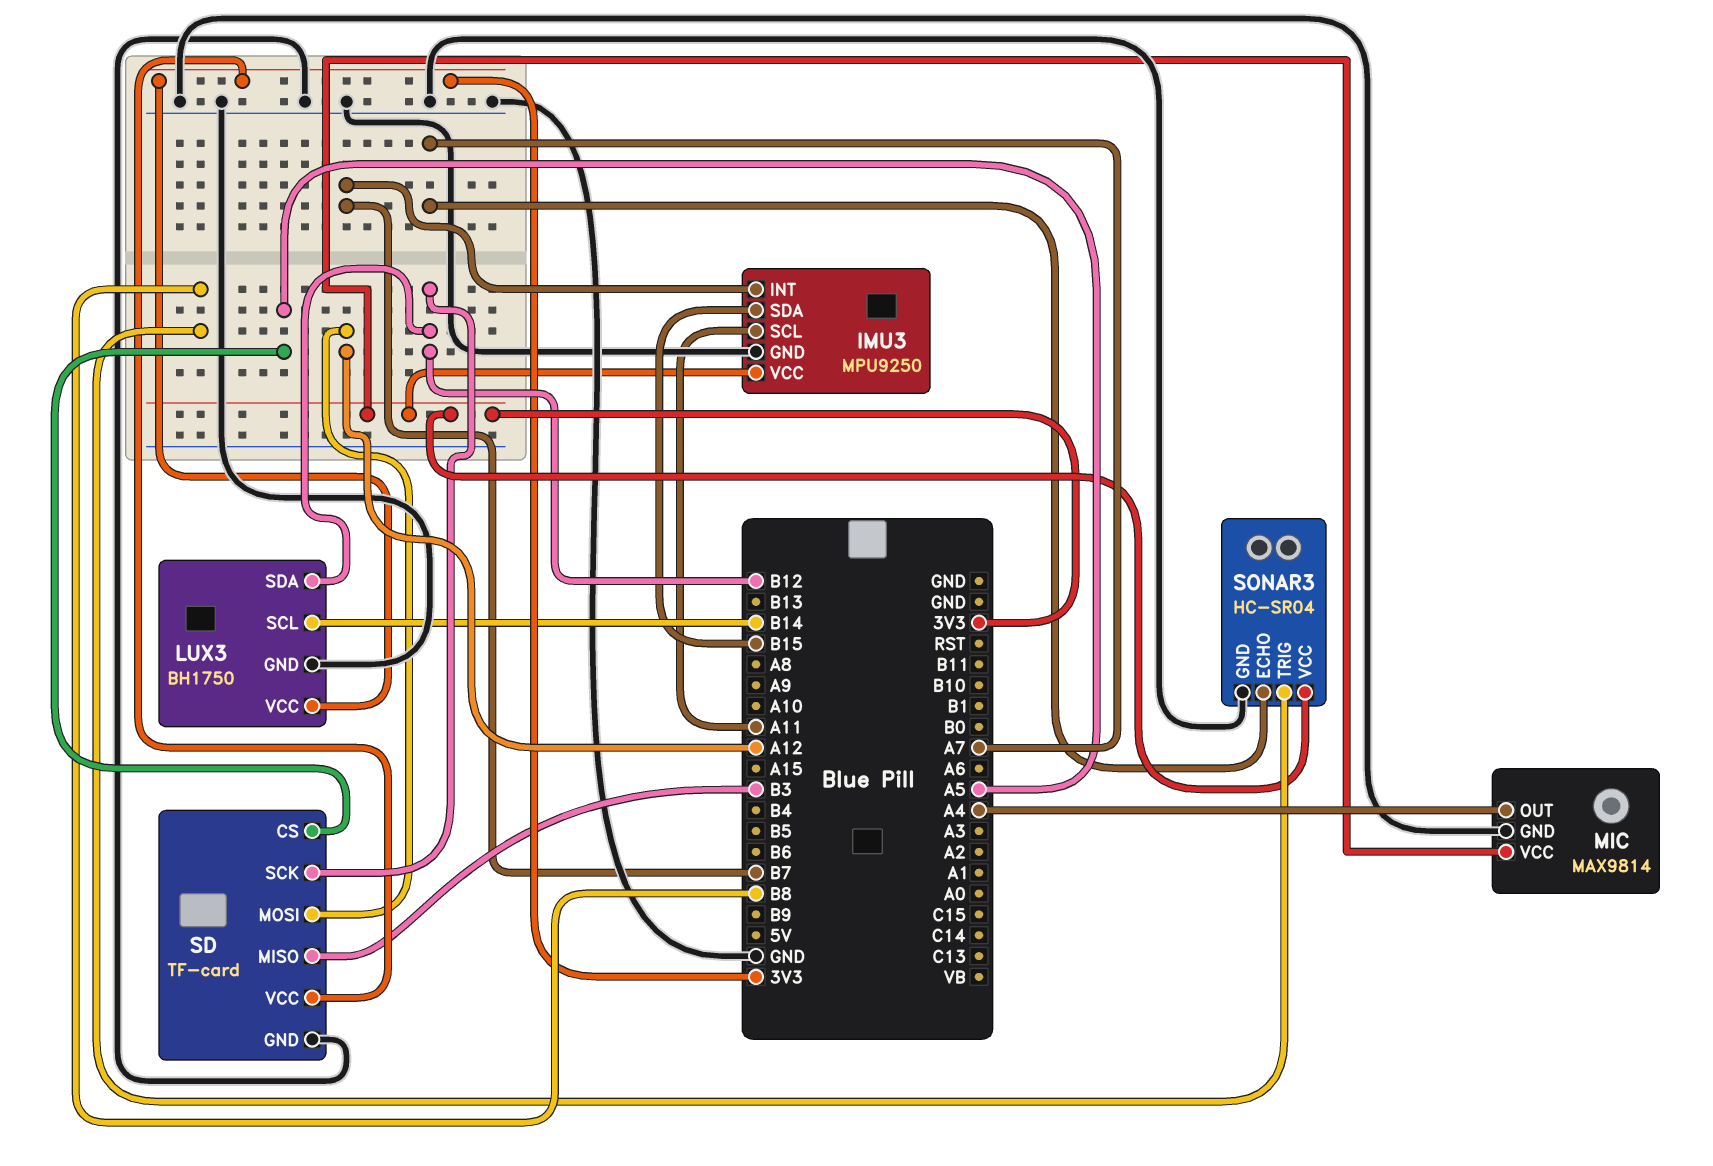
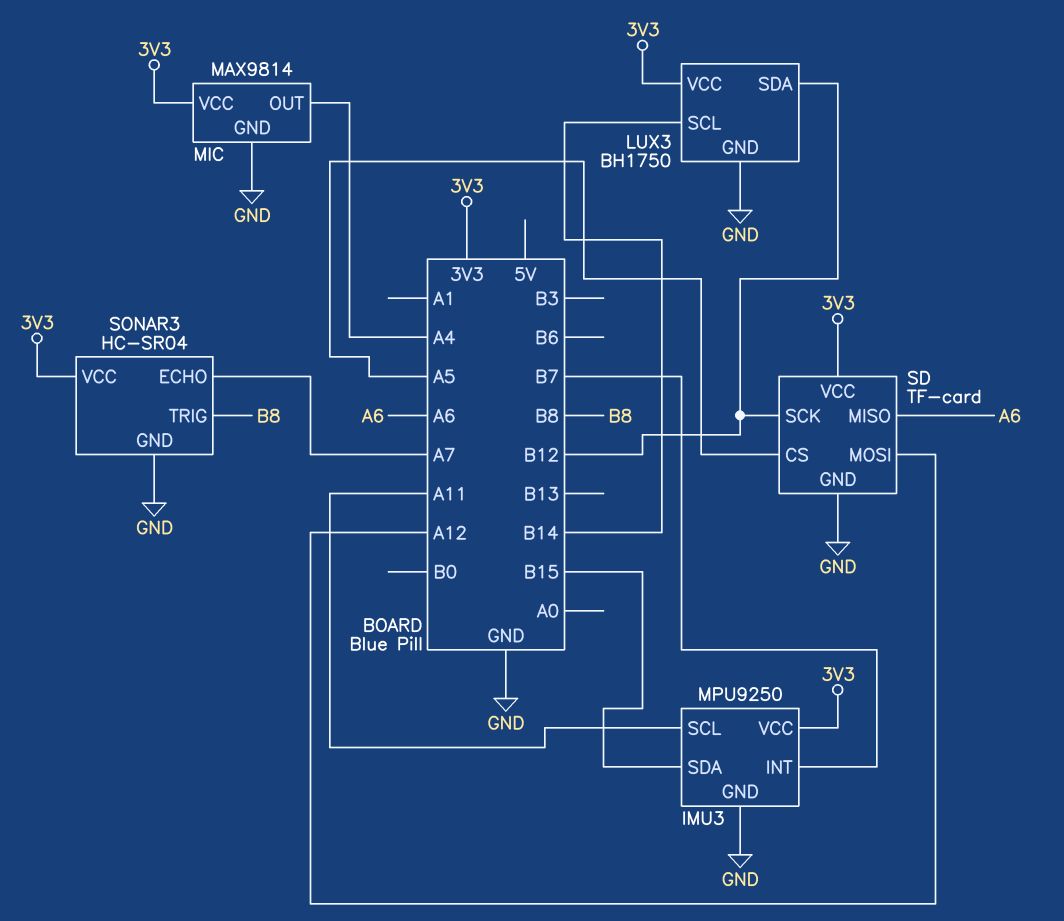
SD pin MISO: B3 -> A6

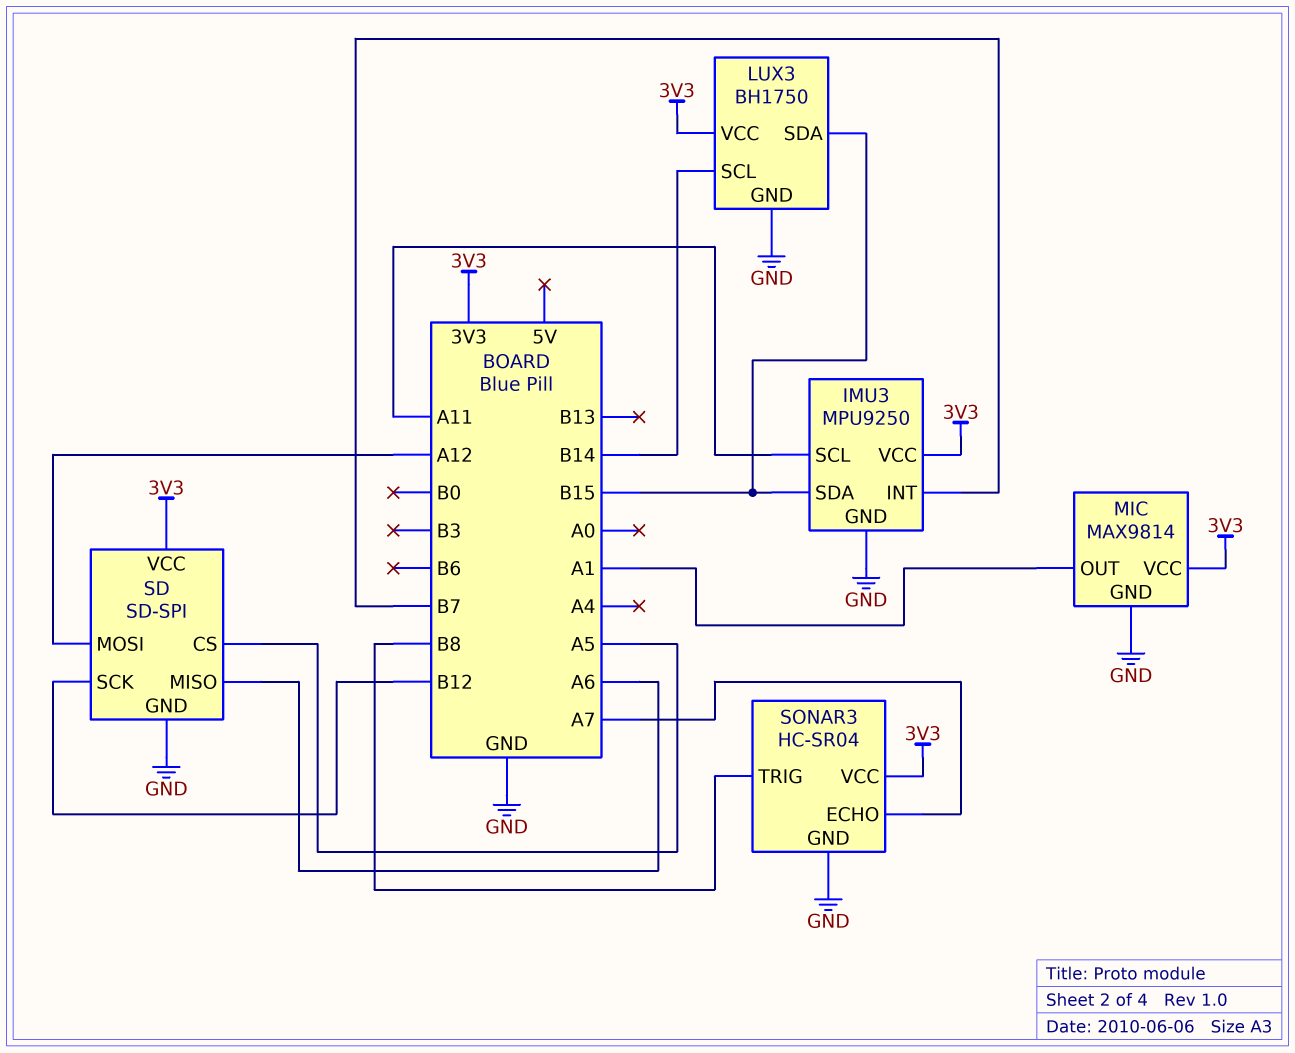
LUX3 pin SDA: B12 -> B15
MIC pin OUT: A4 -> A1
SD: TF-card -> SD-SPI

